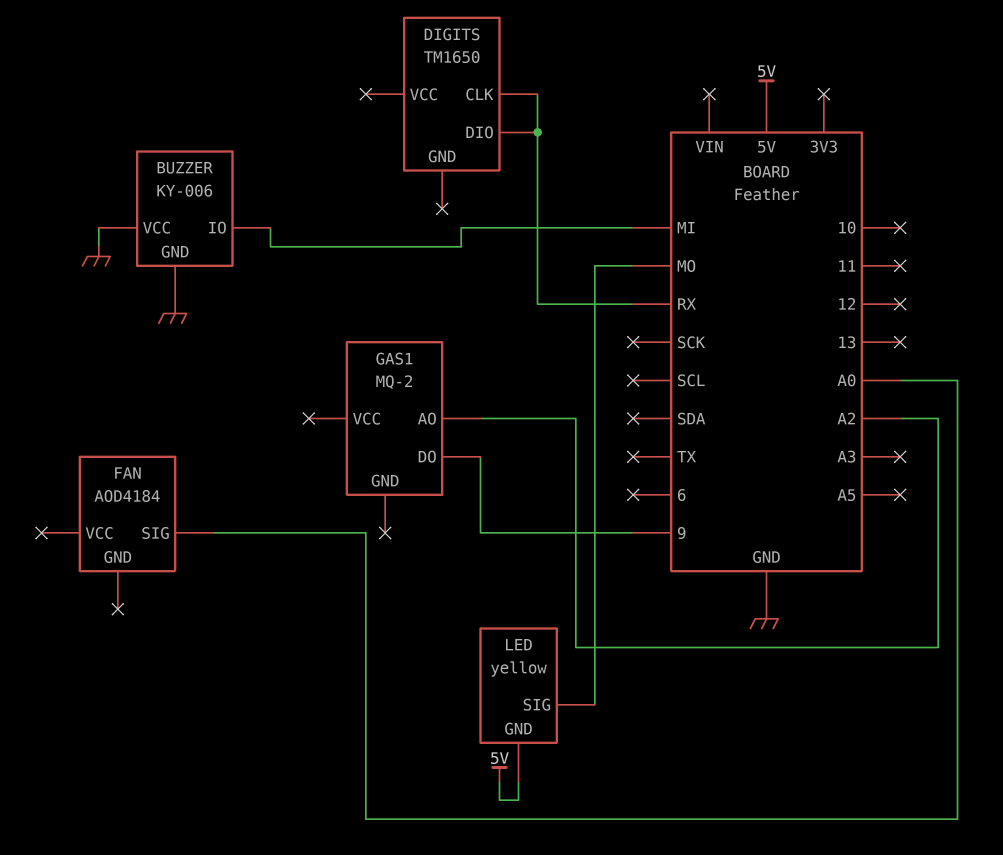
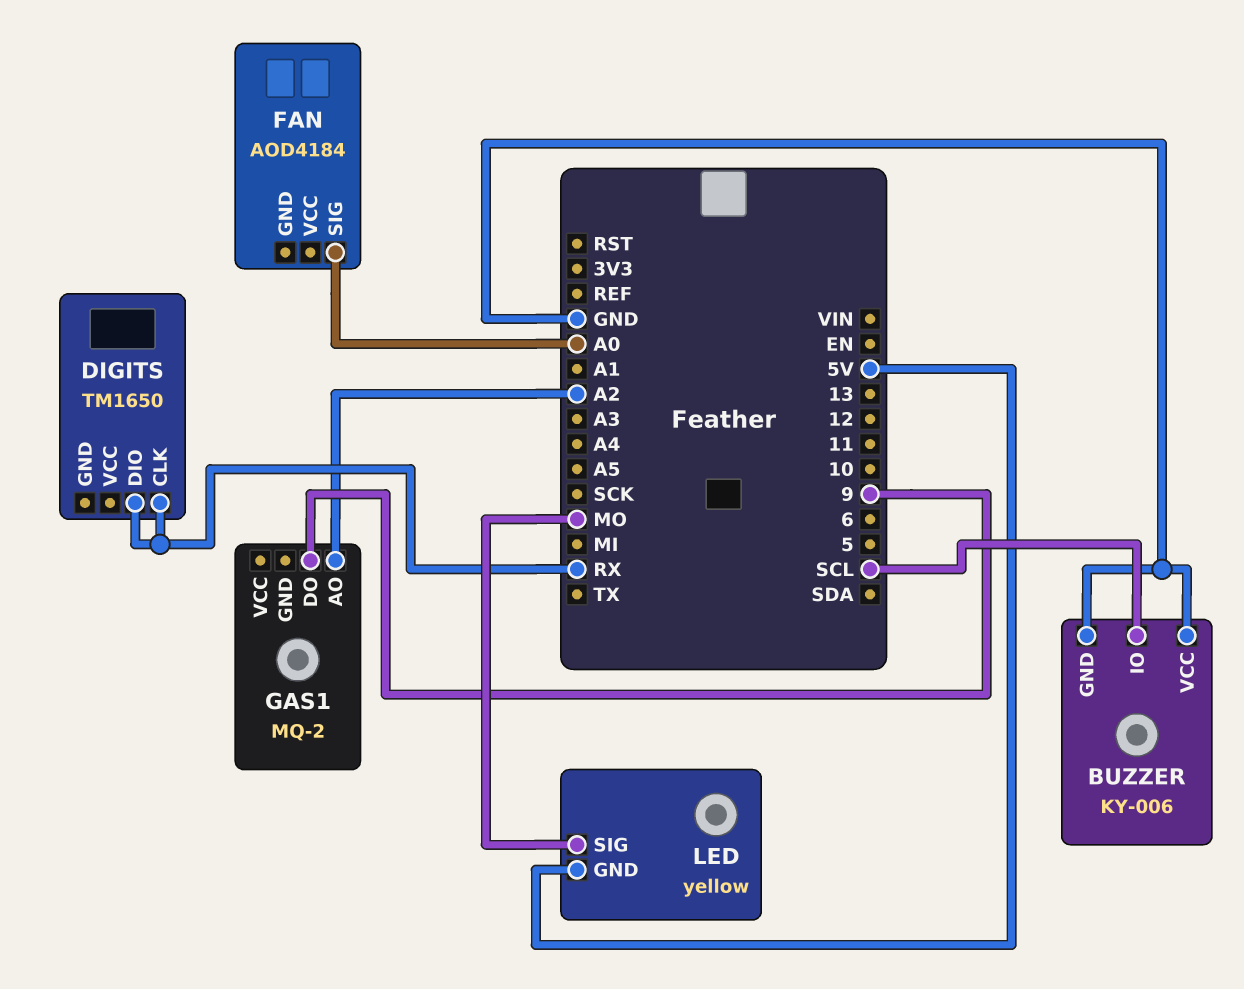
BUZZER pin IO: MI -> SCL

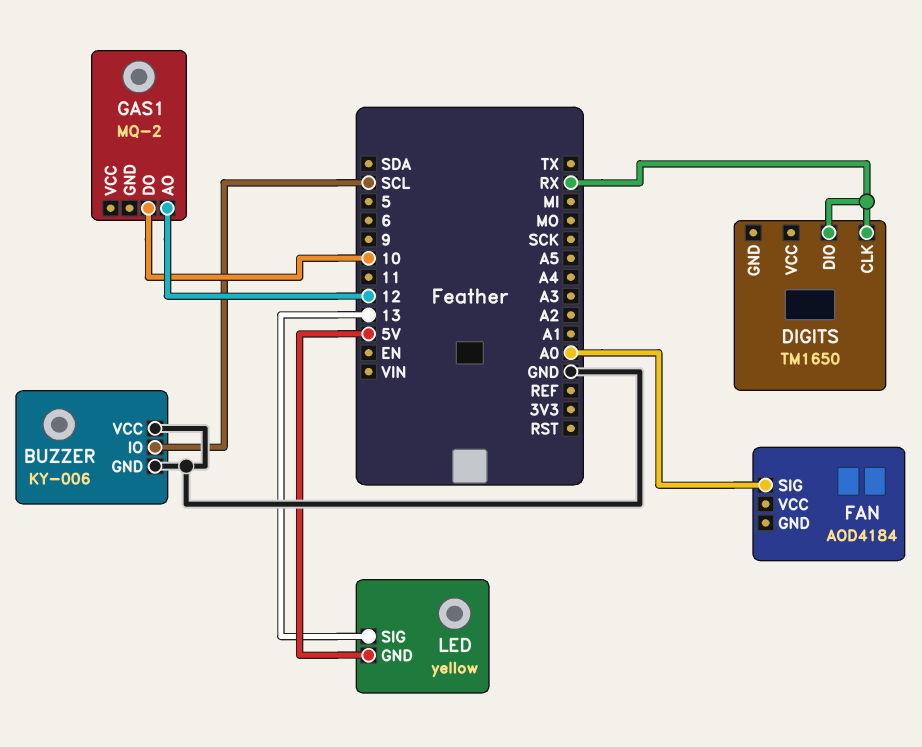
GAS1 pin AO: A2 -> 12
GAS1 pin DO: 9 -> 10
LED pin SIG: MO -> 13

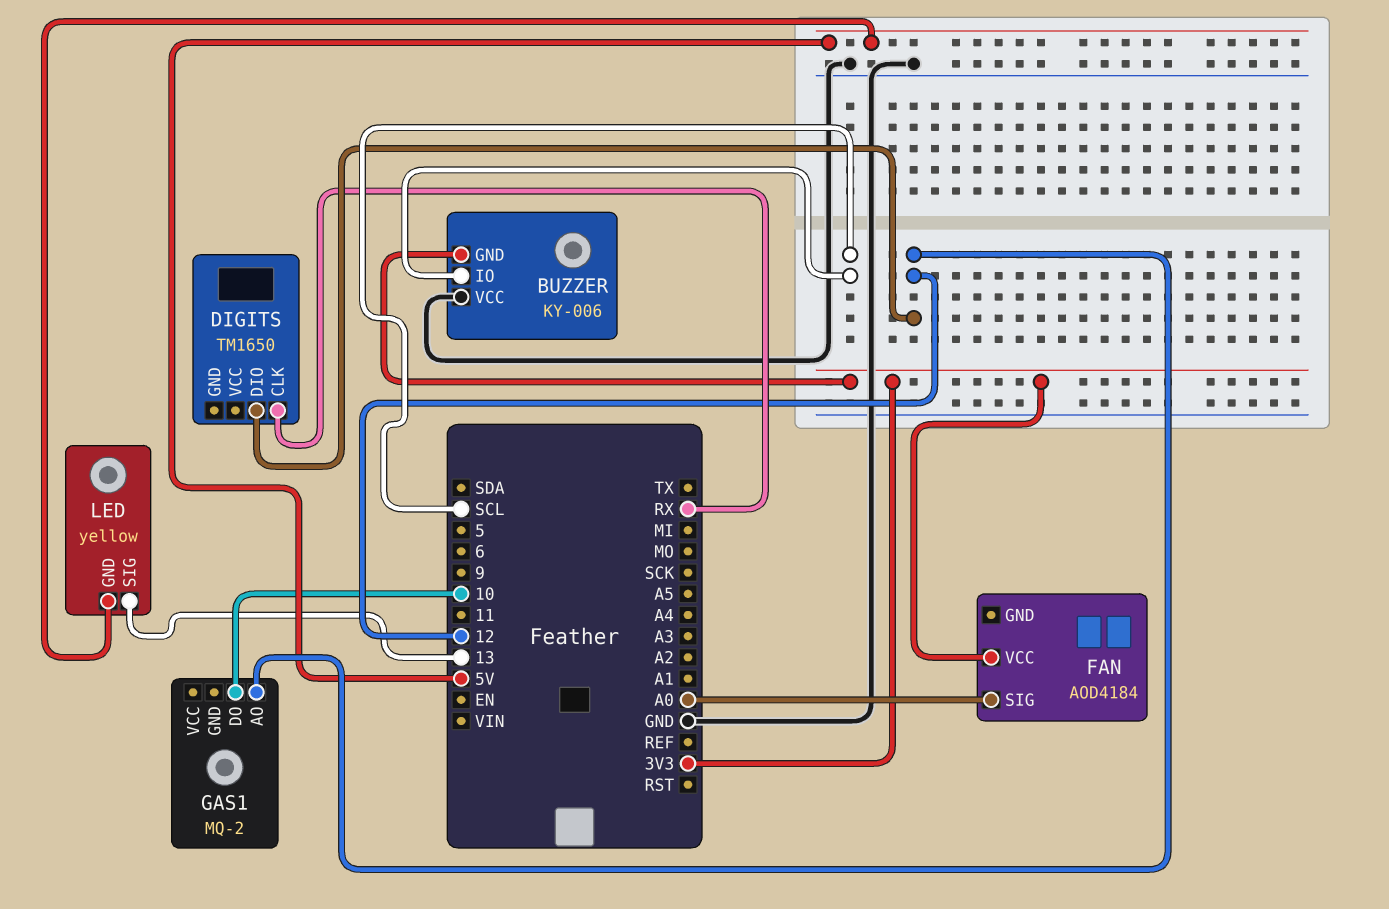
BUZZER pin GND: GND -> 3V3
DIGITS pin DIO: RX -> 12
FAN pin VCC: none -> 3V3

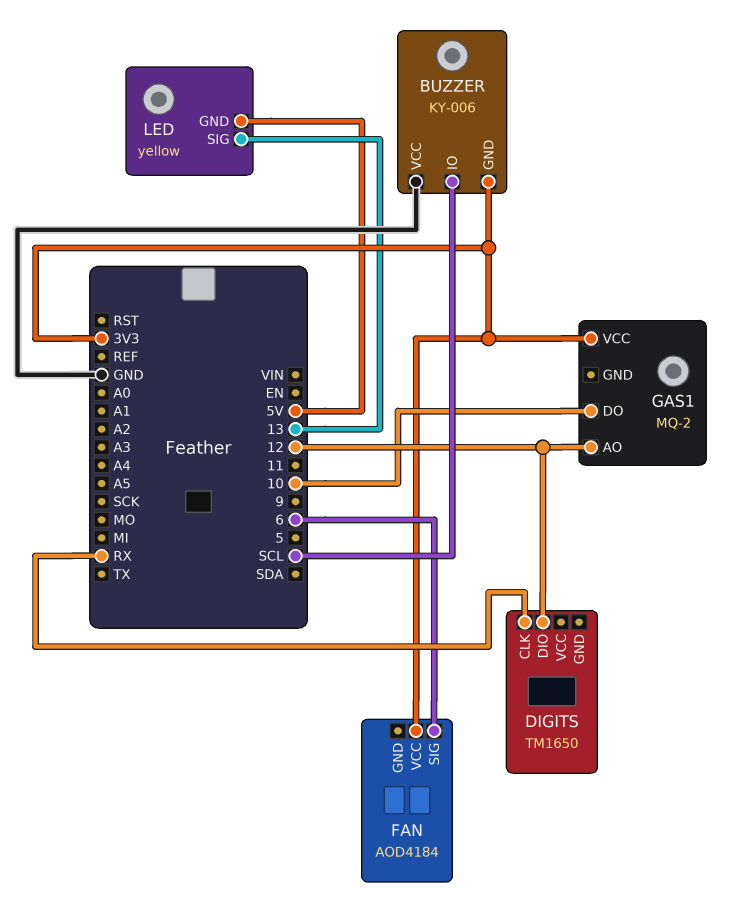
FAN pin SIG: A0 -> 6
GAS1 pin VCC: none -> 3V3

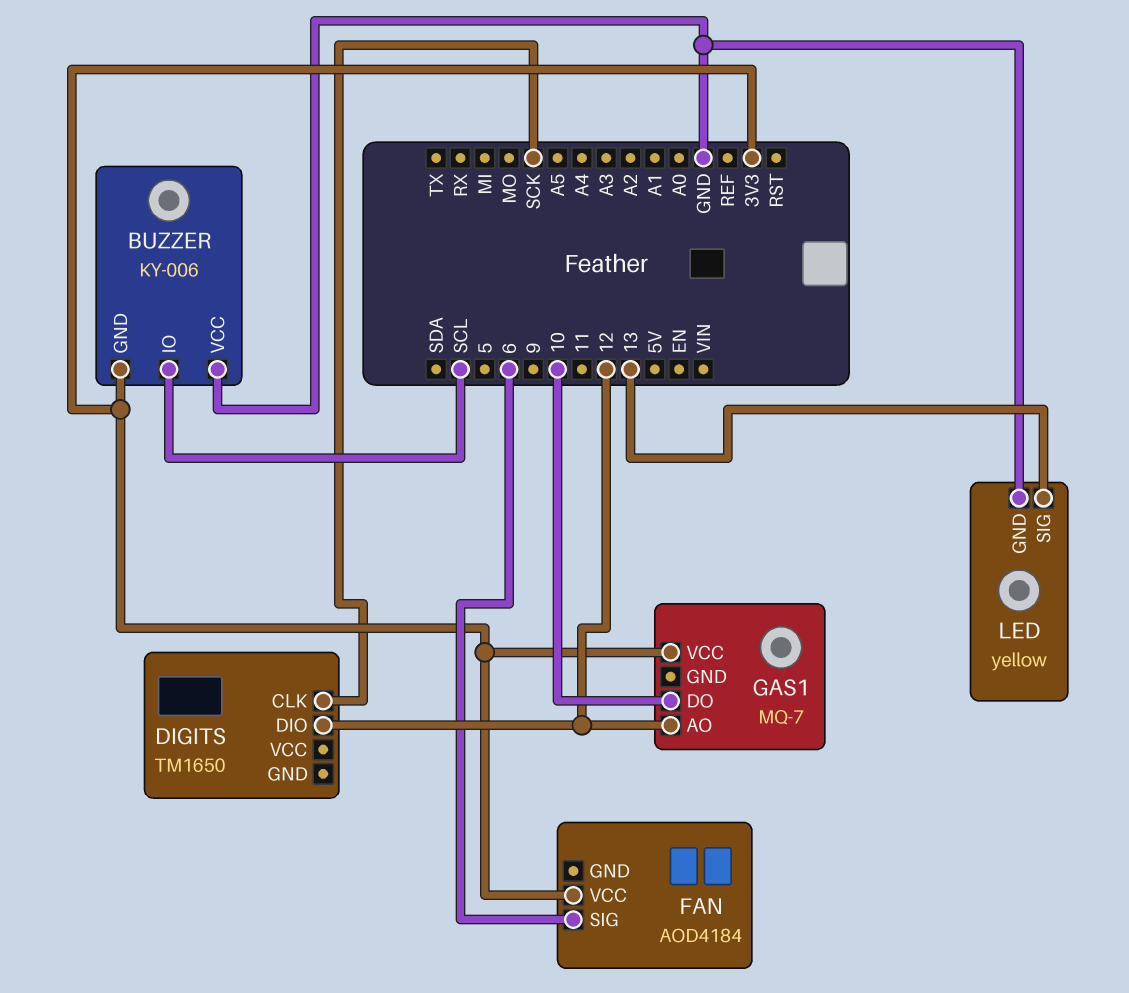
DIGITS pin CLK: RX -> SCK
GAS1: MQ-2 -> MQ-7
LED pin GND: 5V -> GND

